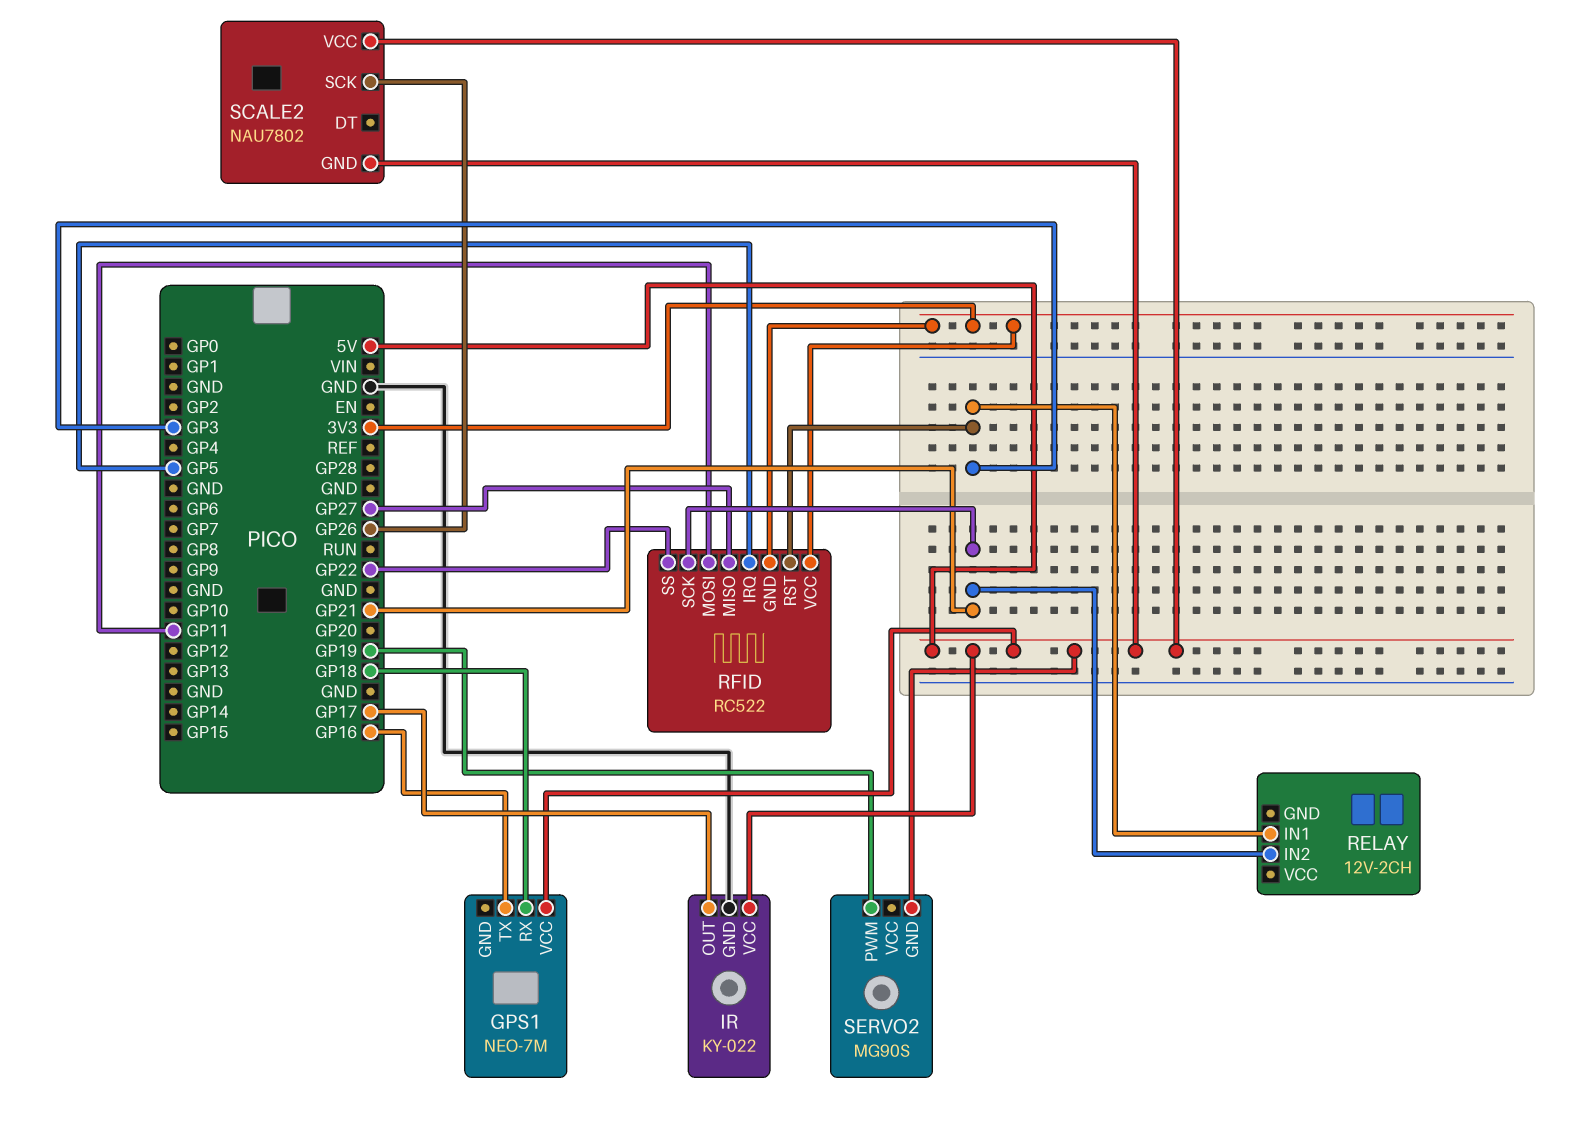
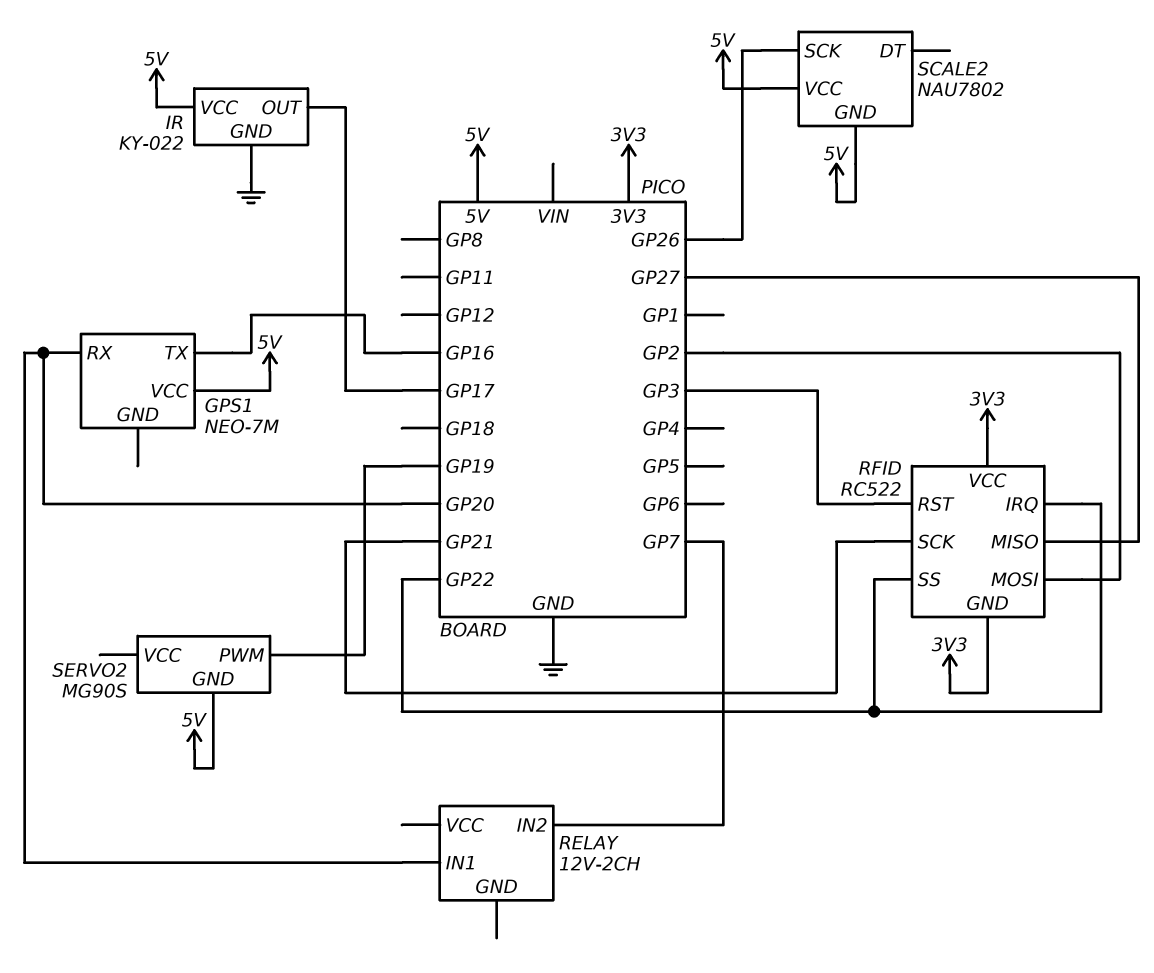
GPS1 pin RX: GP18 -> GP20
RELAY pin IN1: GP3 -> GP20
RELAY pin IN2: GP21 -> GP7
RFID pin IRQ: GP5 -> GP22
RFID pin MOSI: GP11 -> GP2

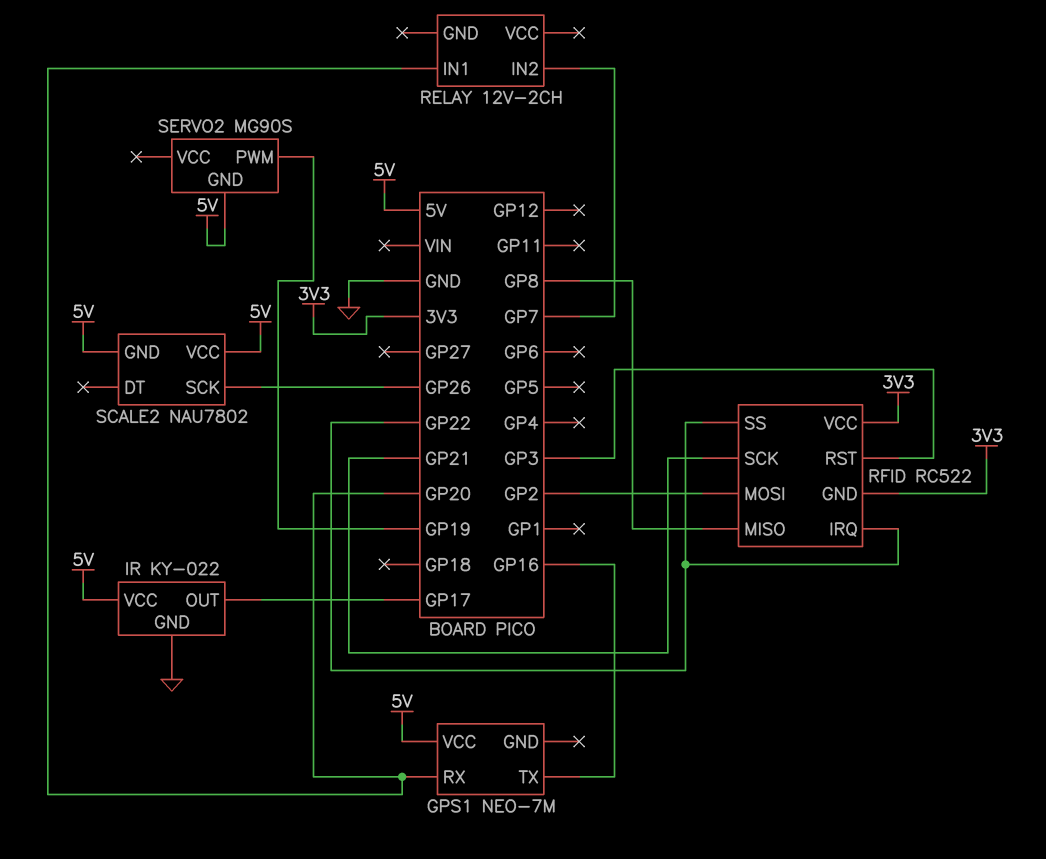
RFID pin MISO: GP27 -> GP8

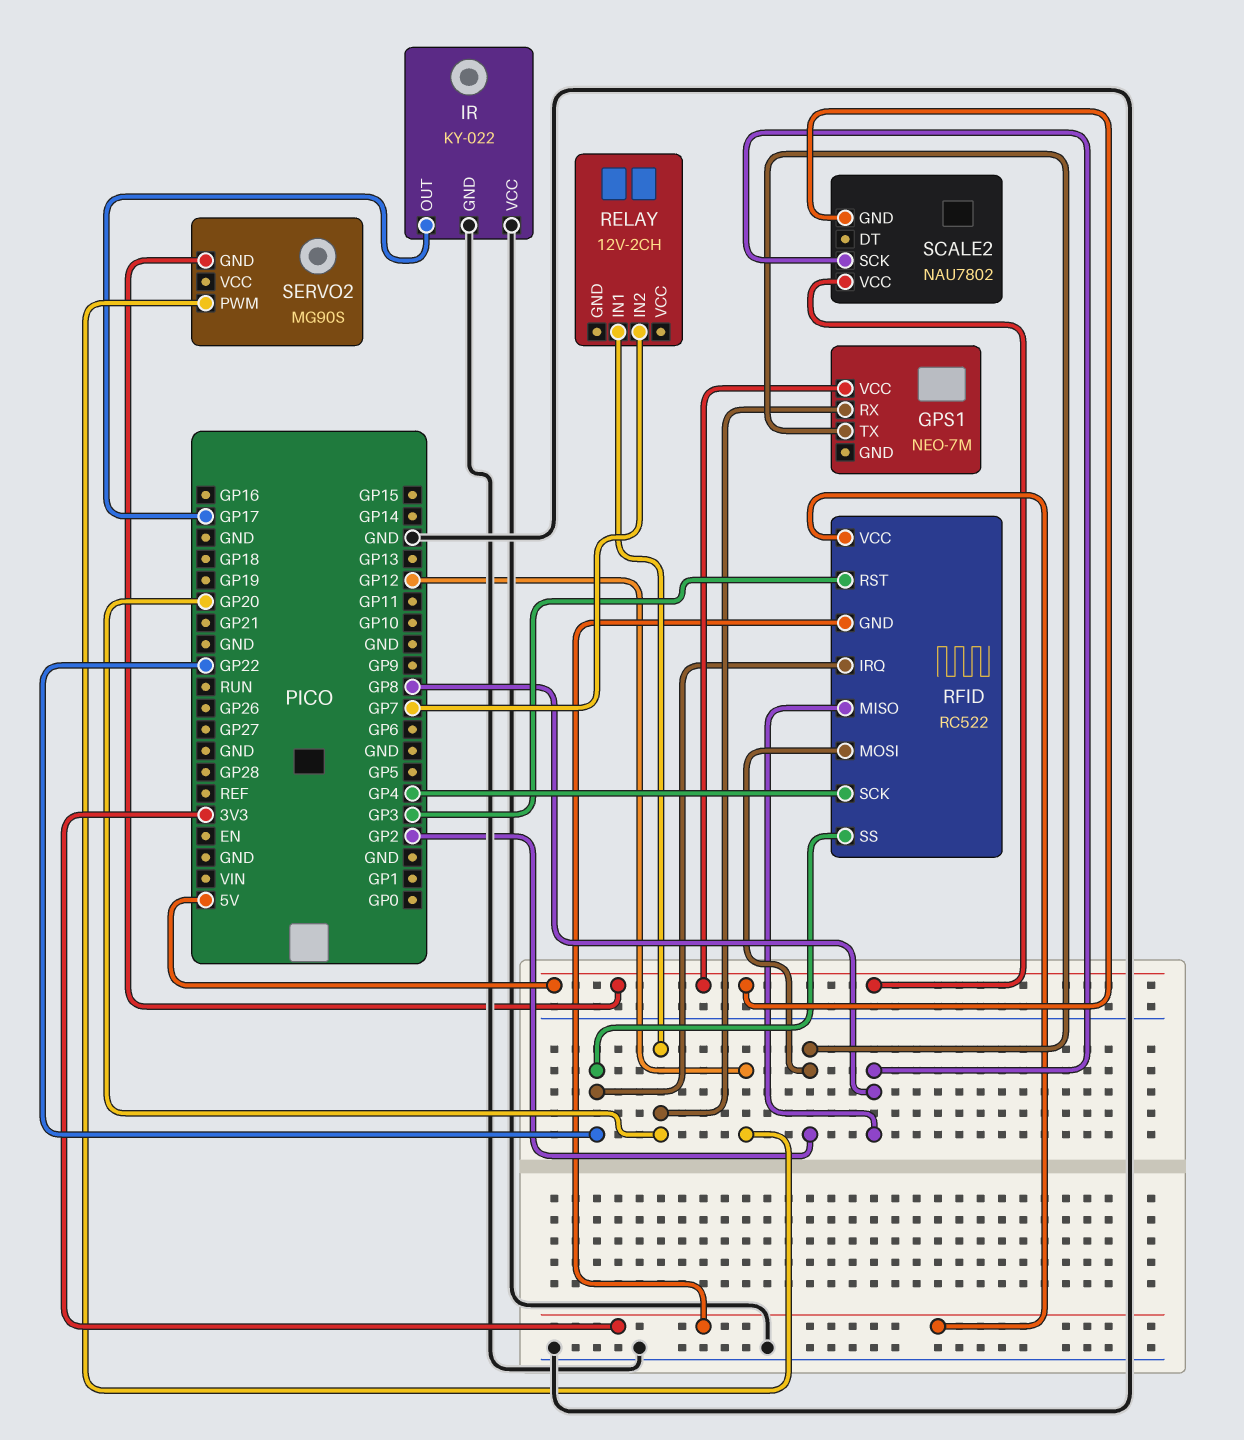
GPS1 pin TX: GP16 -> GP2
IR pin VCC: 5V -> GND
RFID pin SCK: GP21 -> GP4
SCALE2 pin SCK: GP26 -> GP8
SERVO2 pin PWM: GP19 -> GP12

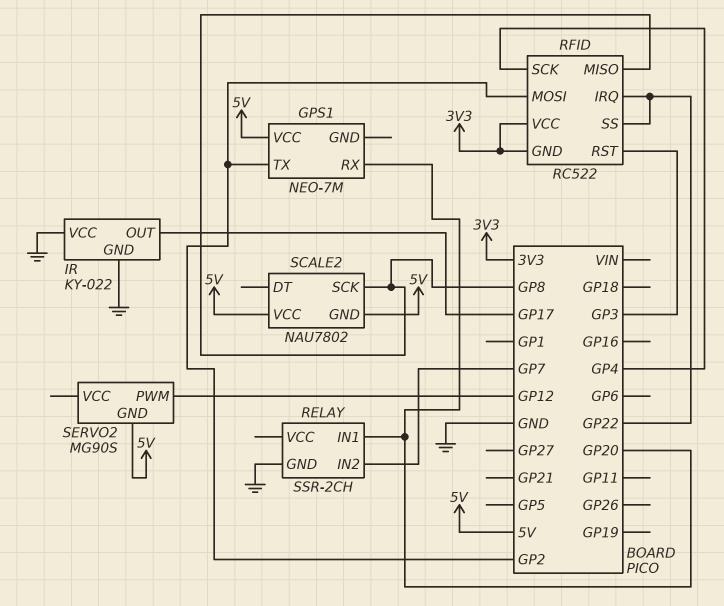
RELAY: 12V-2CH -> SSR-2CH
RELAY pin GND: none -> GND

